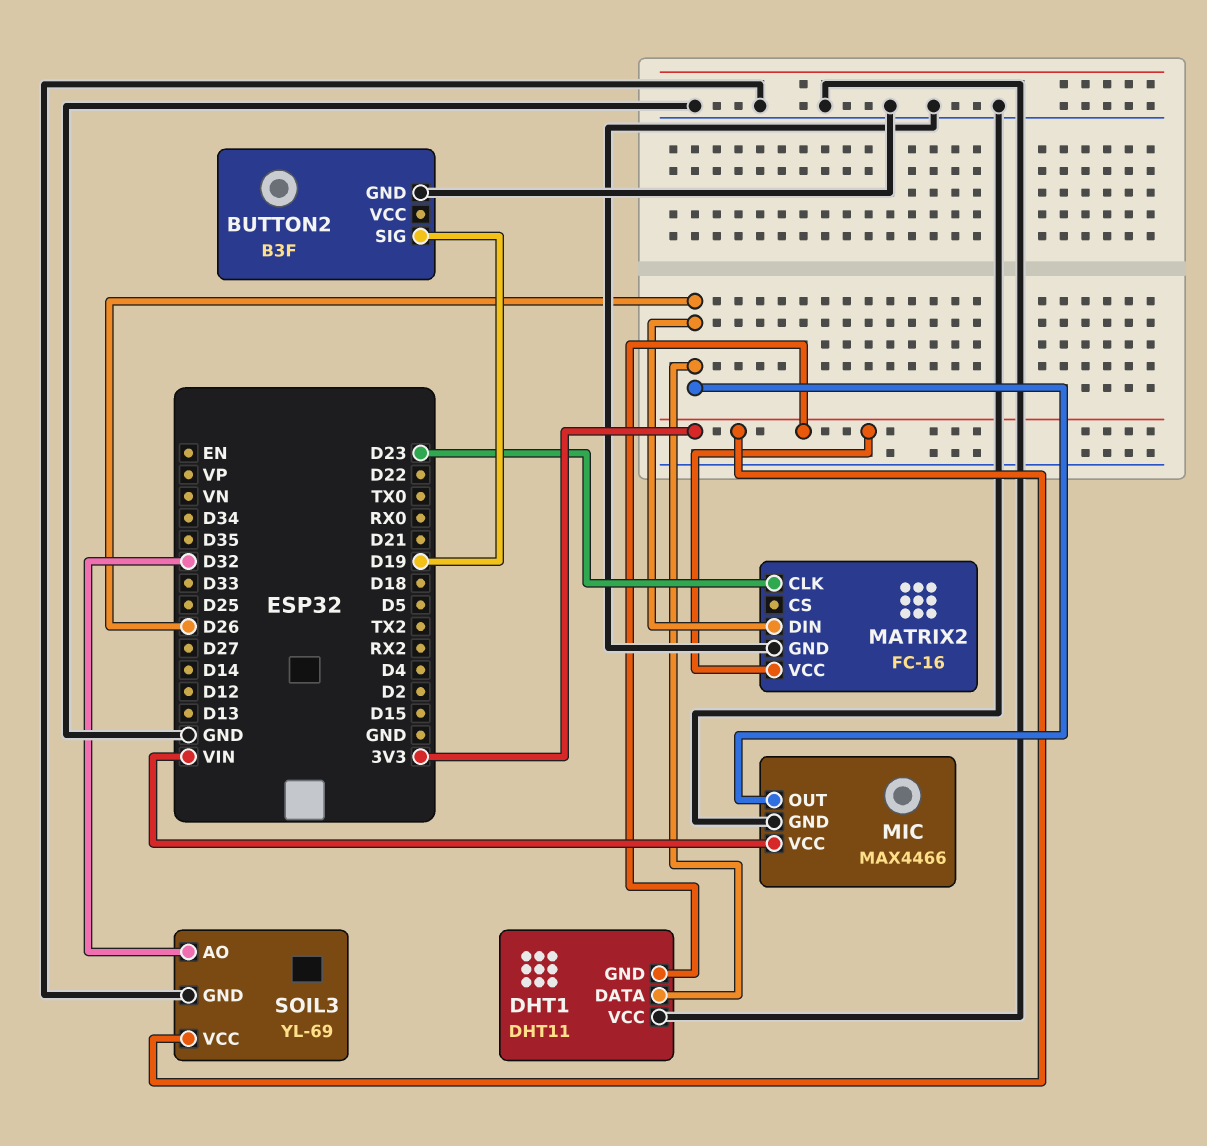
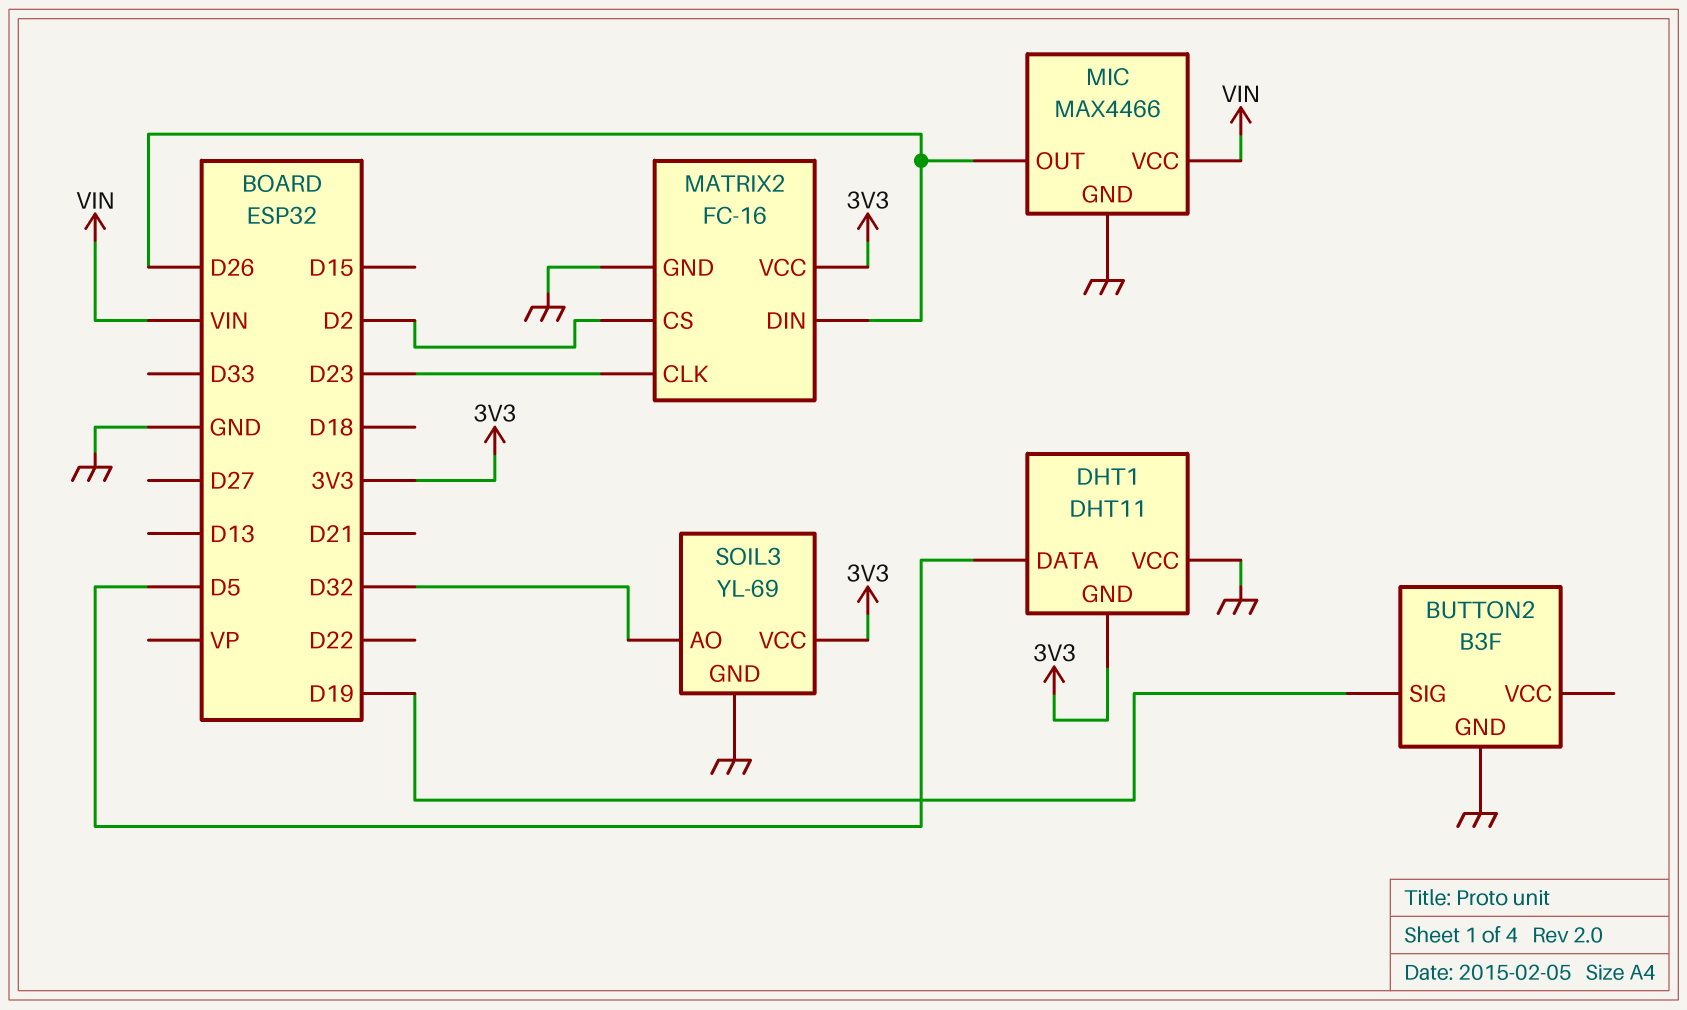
DHT1 pin DATA: D26 -> D5
MATRIX2 pin CS: none -> D2

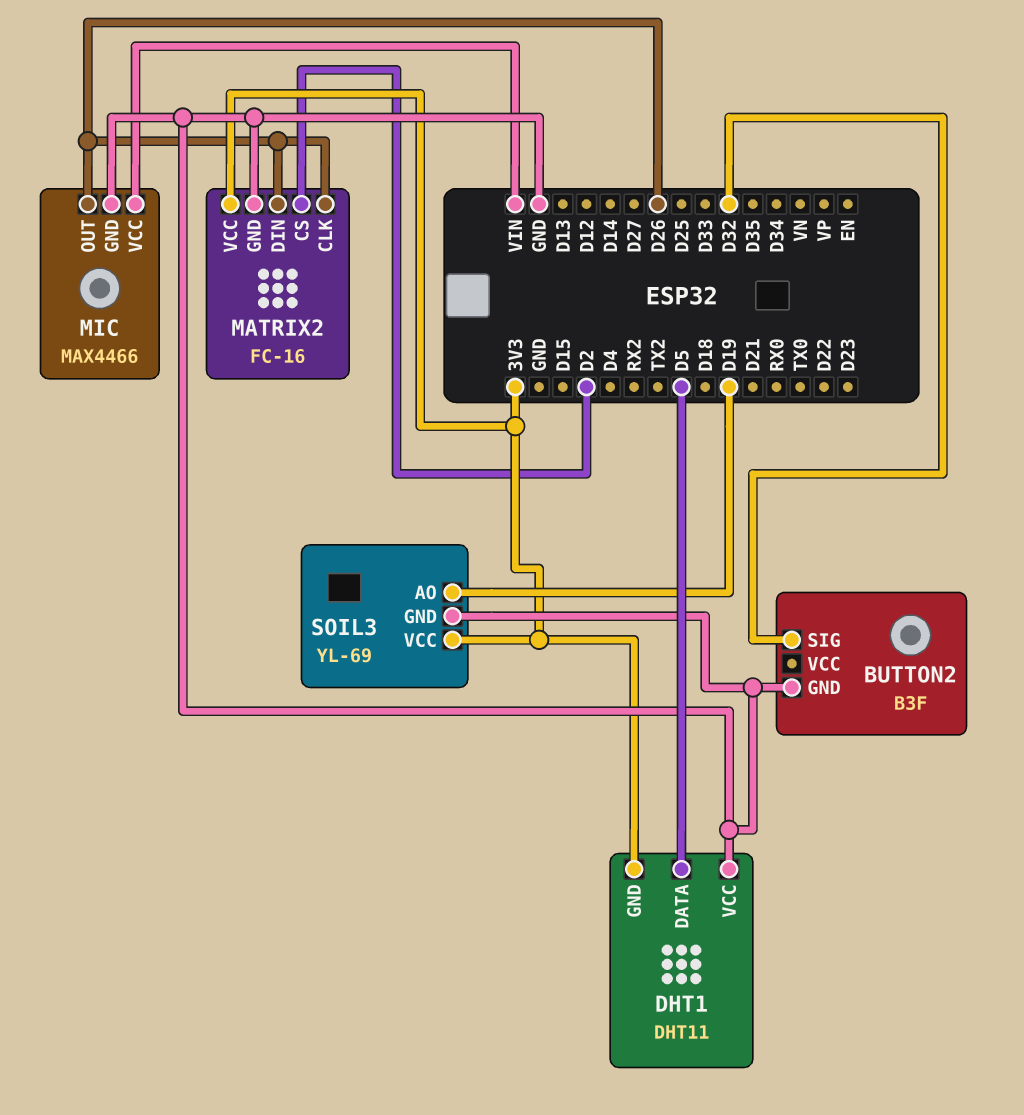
BUTTON2 pin SIG: D19 -> D32
MATRIX2 pin CLK: D23 -> D26
SOIL3 pin AO: D32 -> D19

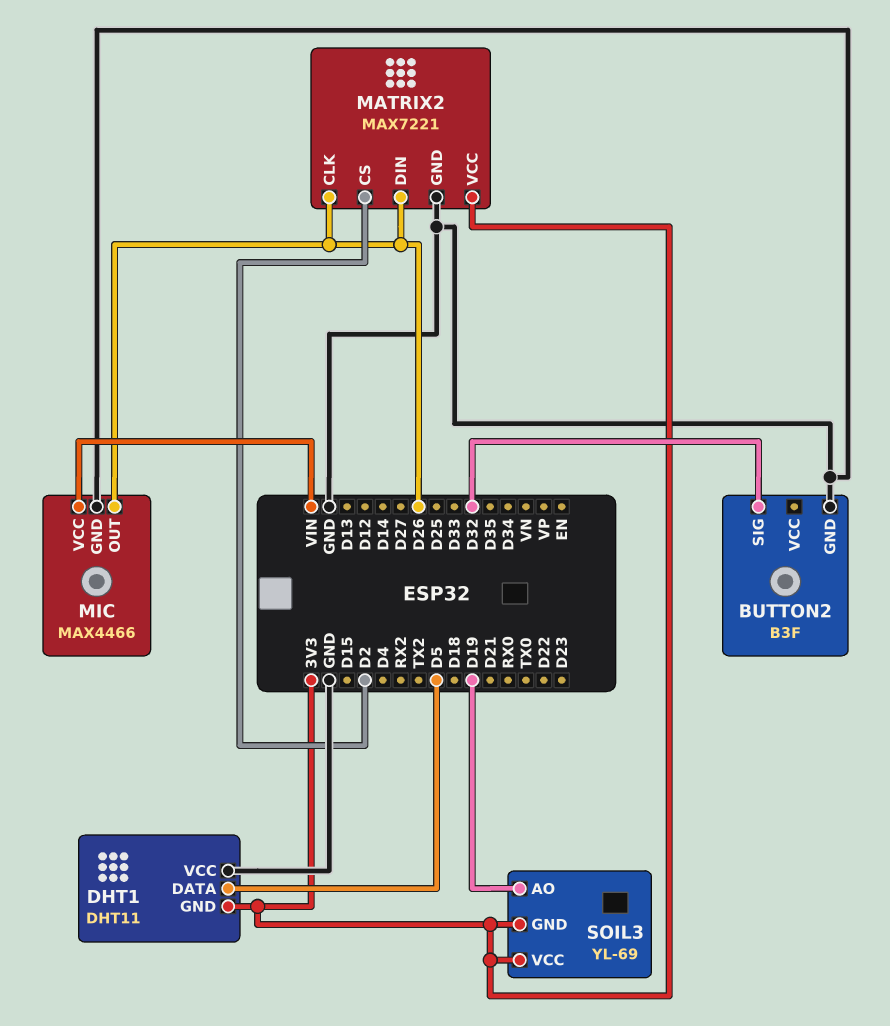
MATRIX2: FC-16 -> MAX7221
SOIL3 pin GND: GND -> 3V3

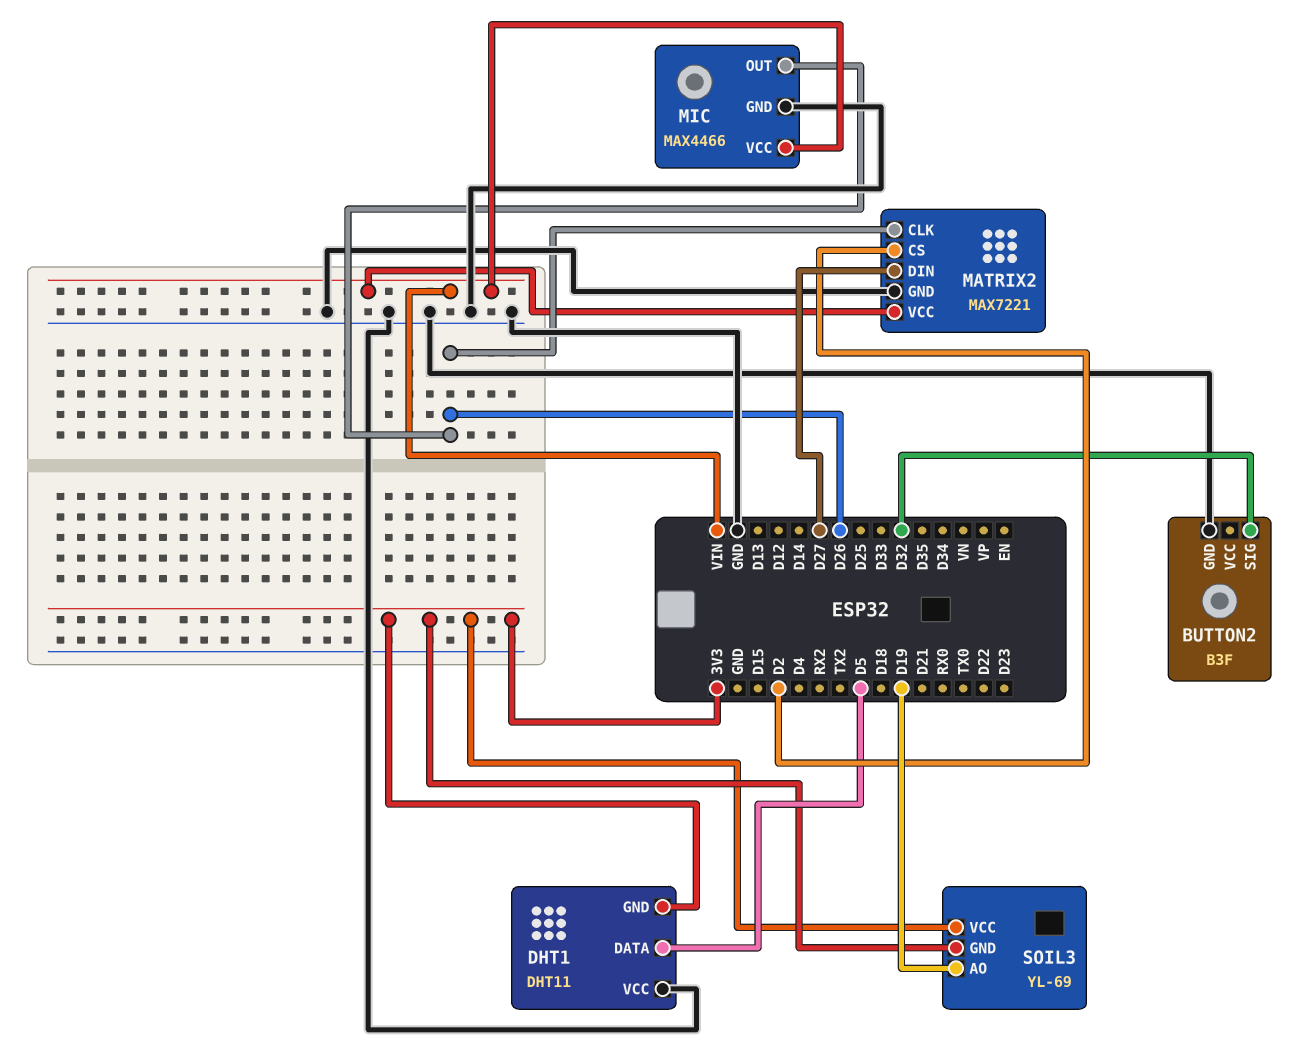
MATRIX2 pin DIN: D26 -> D27
MATRIX2 pin VCC: 3V3 -> VIN

